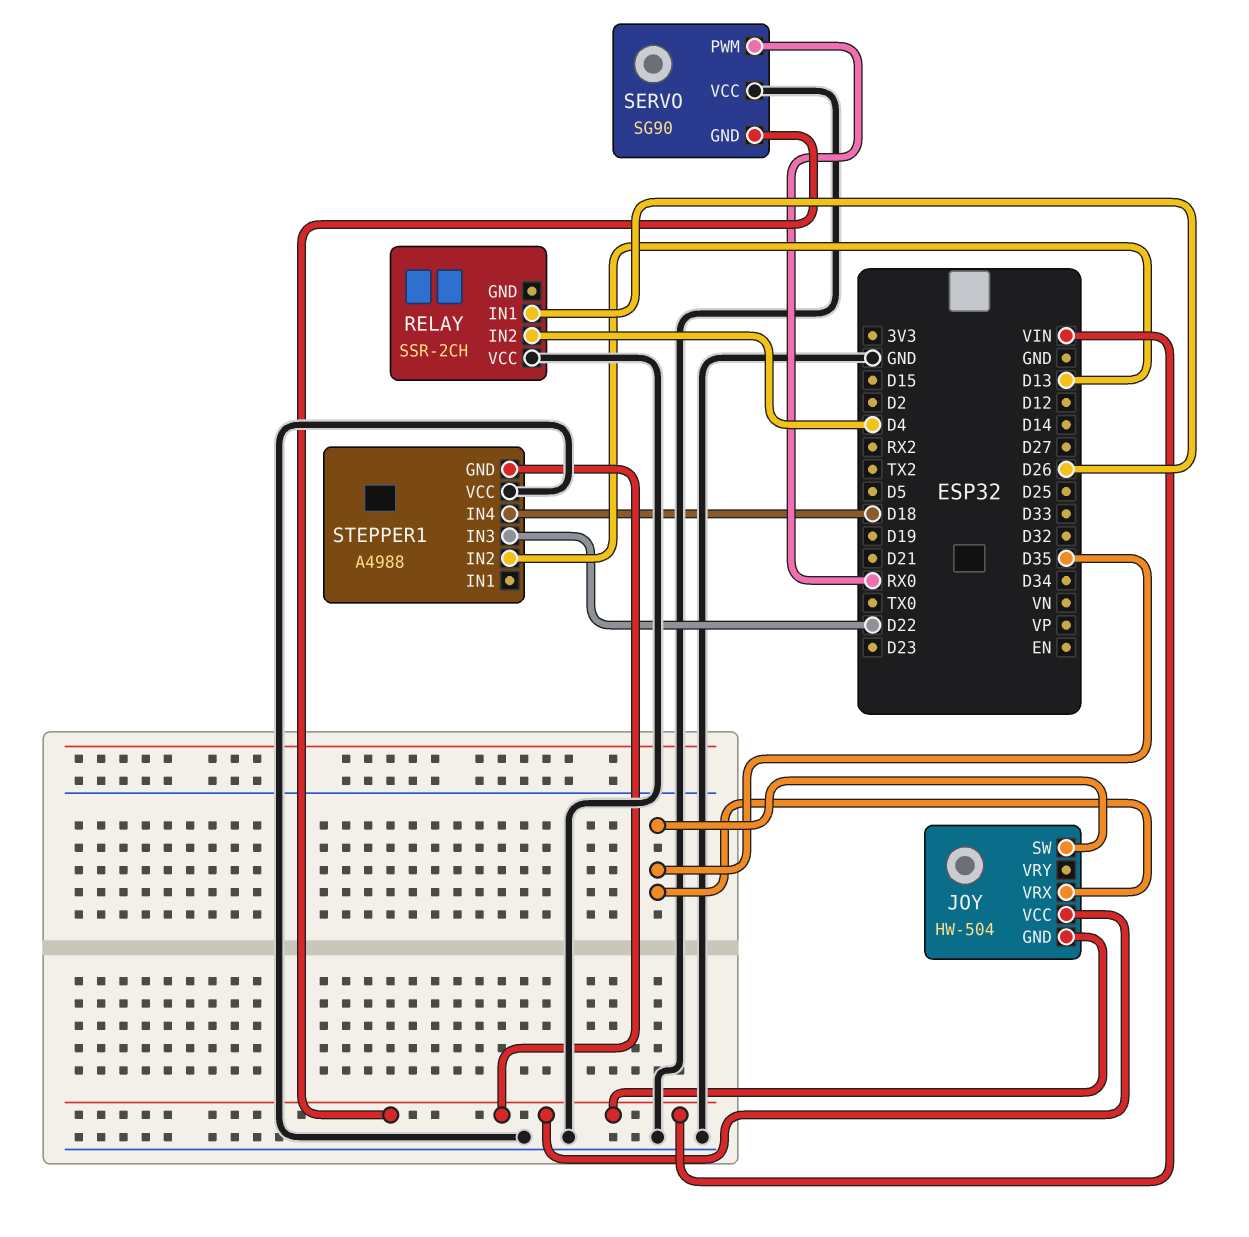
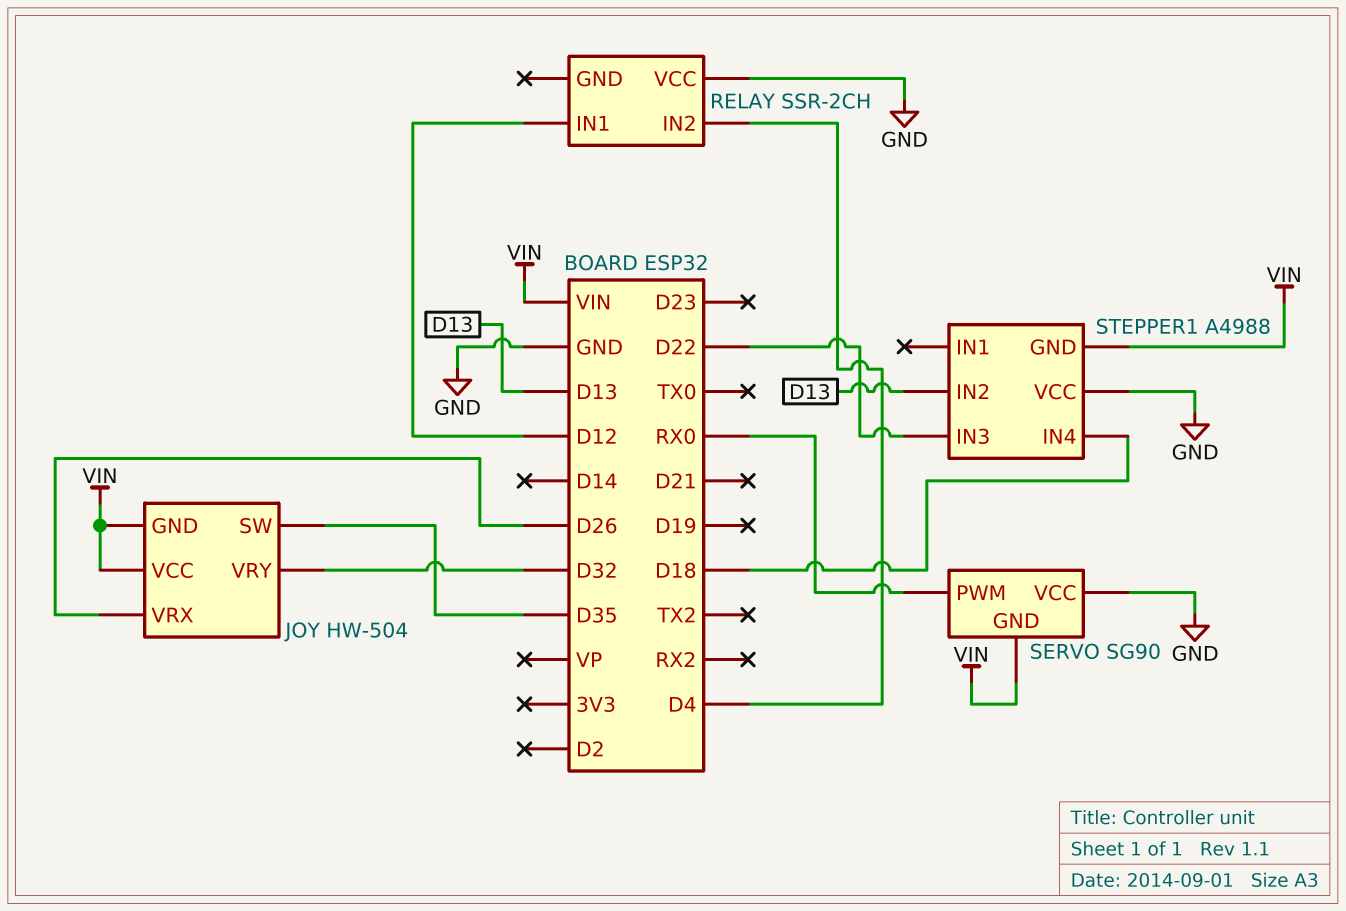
JOY pin VRX: D35 -> D26
JOY pin VRY: none -> D32
RELAY pin IN1: D26 -> D12

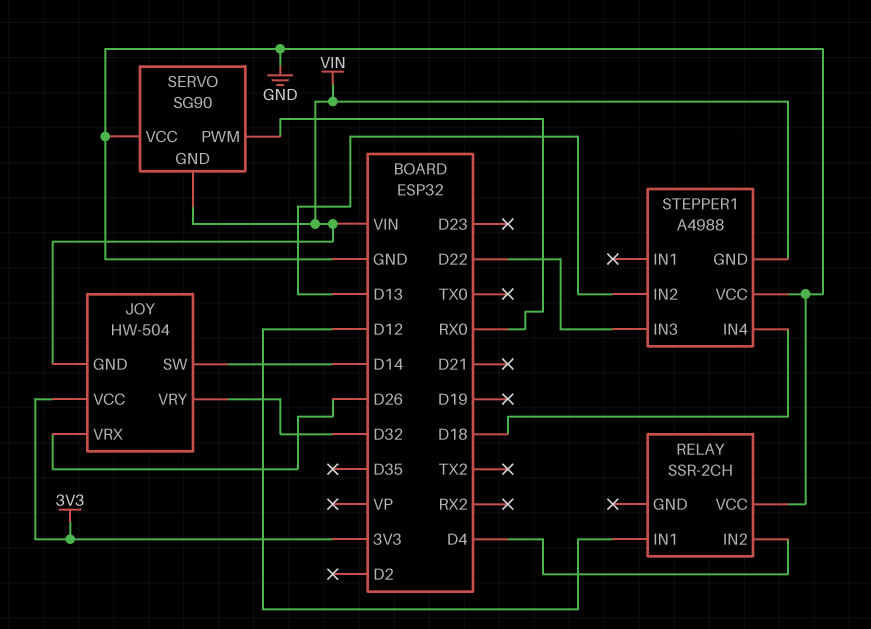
JOY pin SW: D35 -> D14
JOY pin VCC: VIN -> 3V3

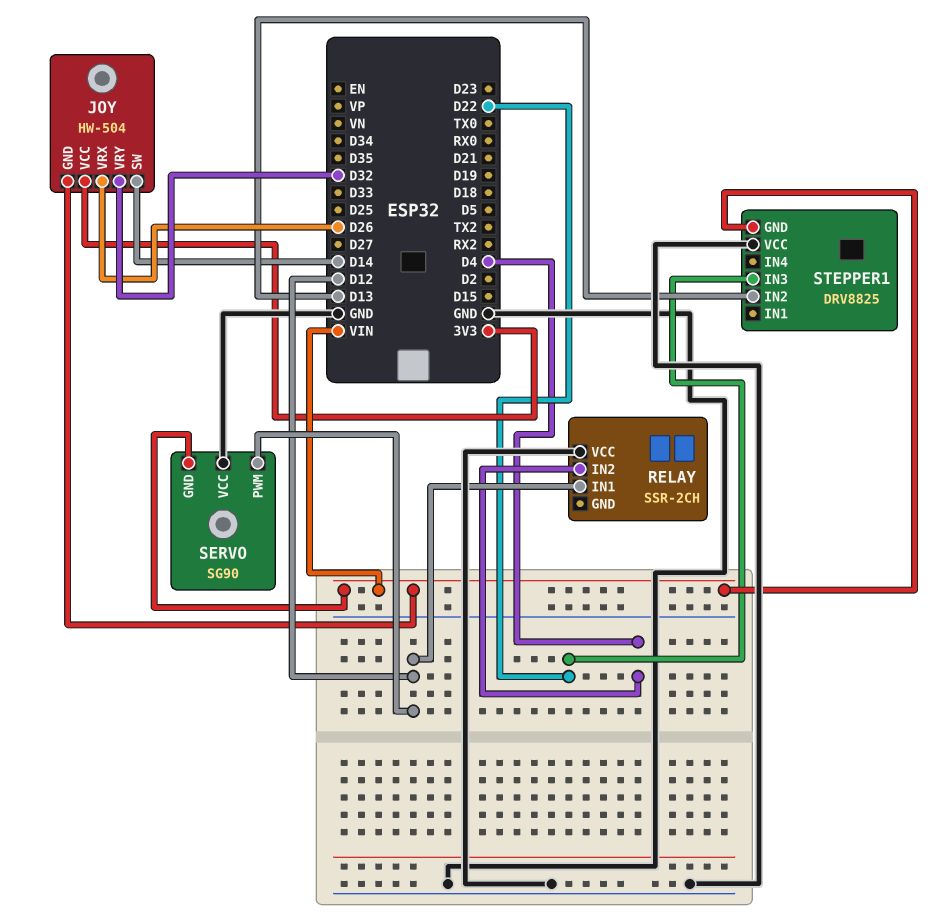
SERVO pin PWM: RX0 -> D12
STEPPER1: A4988 -> DRV8825
STEPPER1 pin IN4: D18 -> none

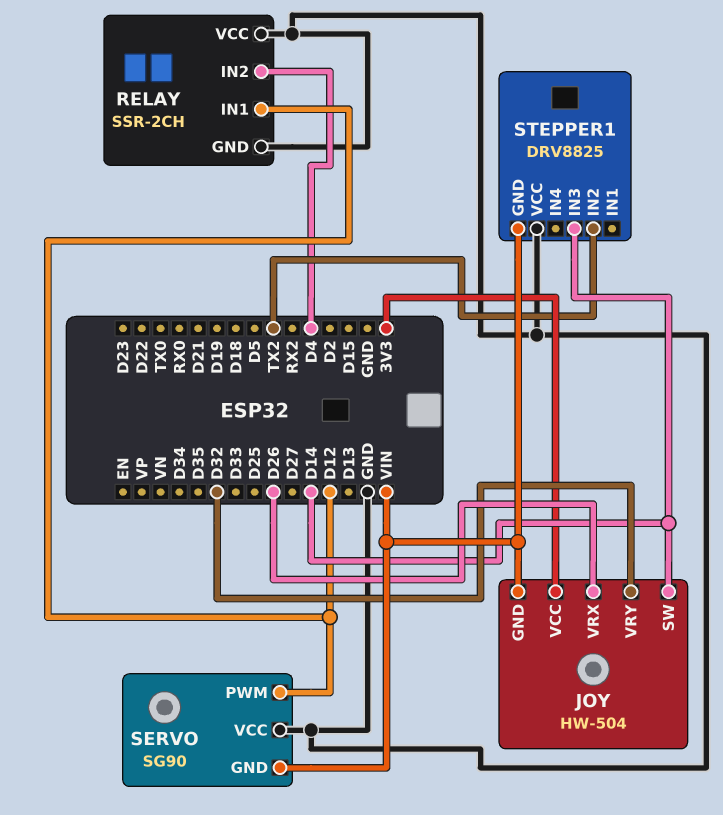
RELAY pin GND: none -> GND
STEPPER1 pin IN2: D13 -> TX2
STEPPER1 pin IN3: D22 -> D14

